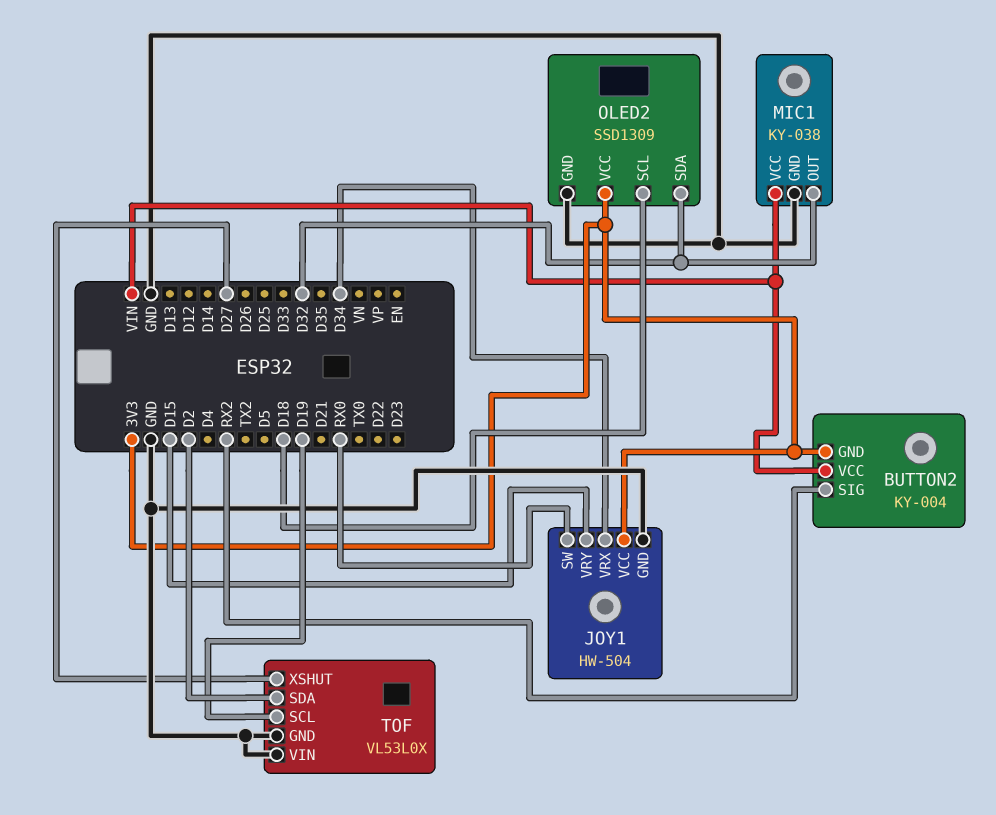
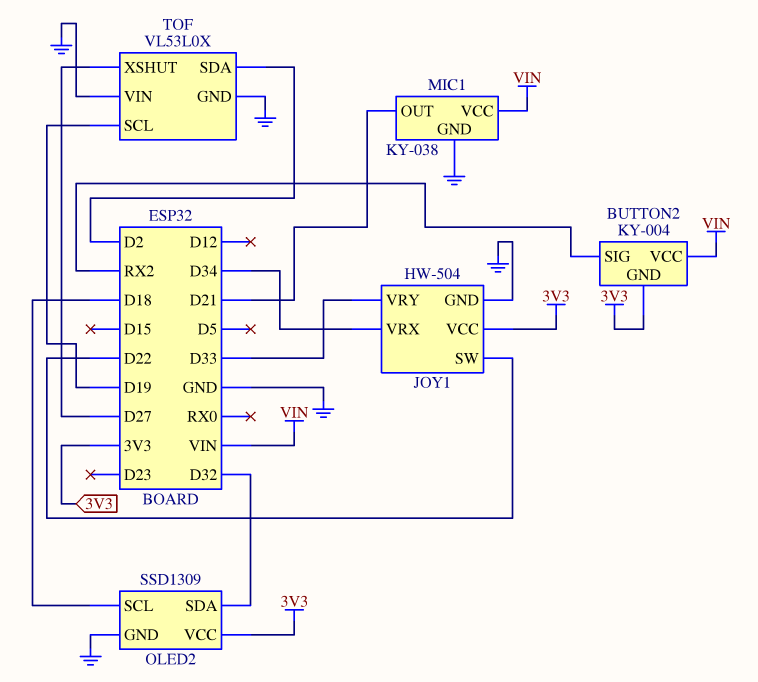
JOY1 pin SW: RX0 -> D22
JOY1 pin VRY: D15 -> D33
MIC1 pin OUT: D32 -> D21

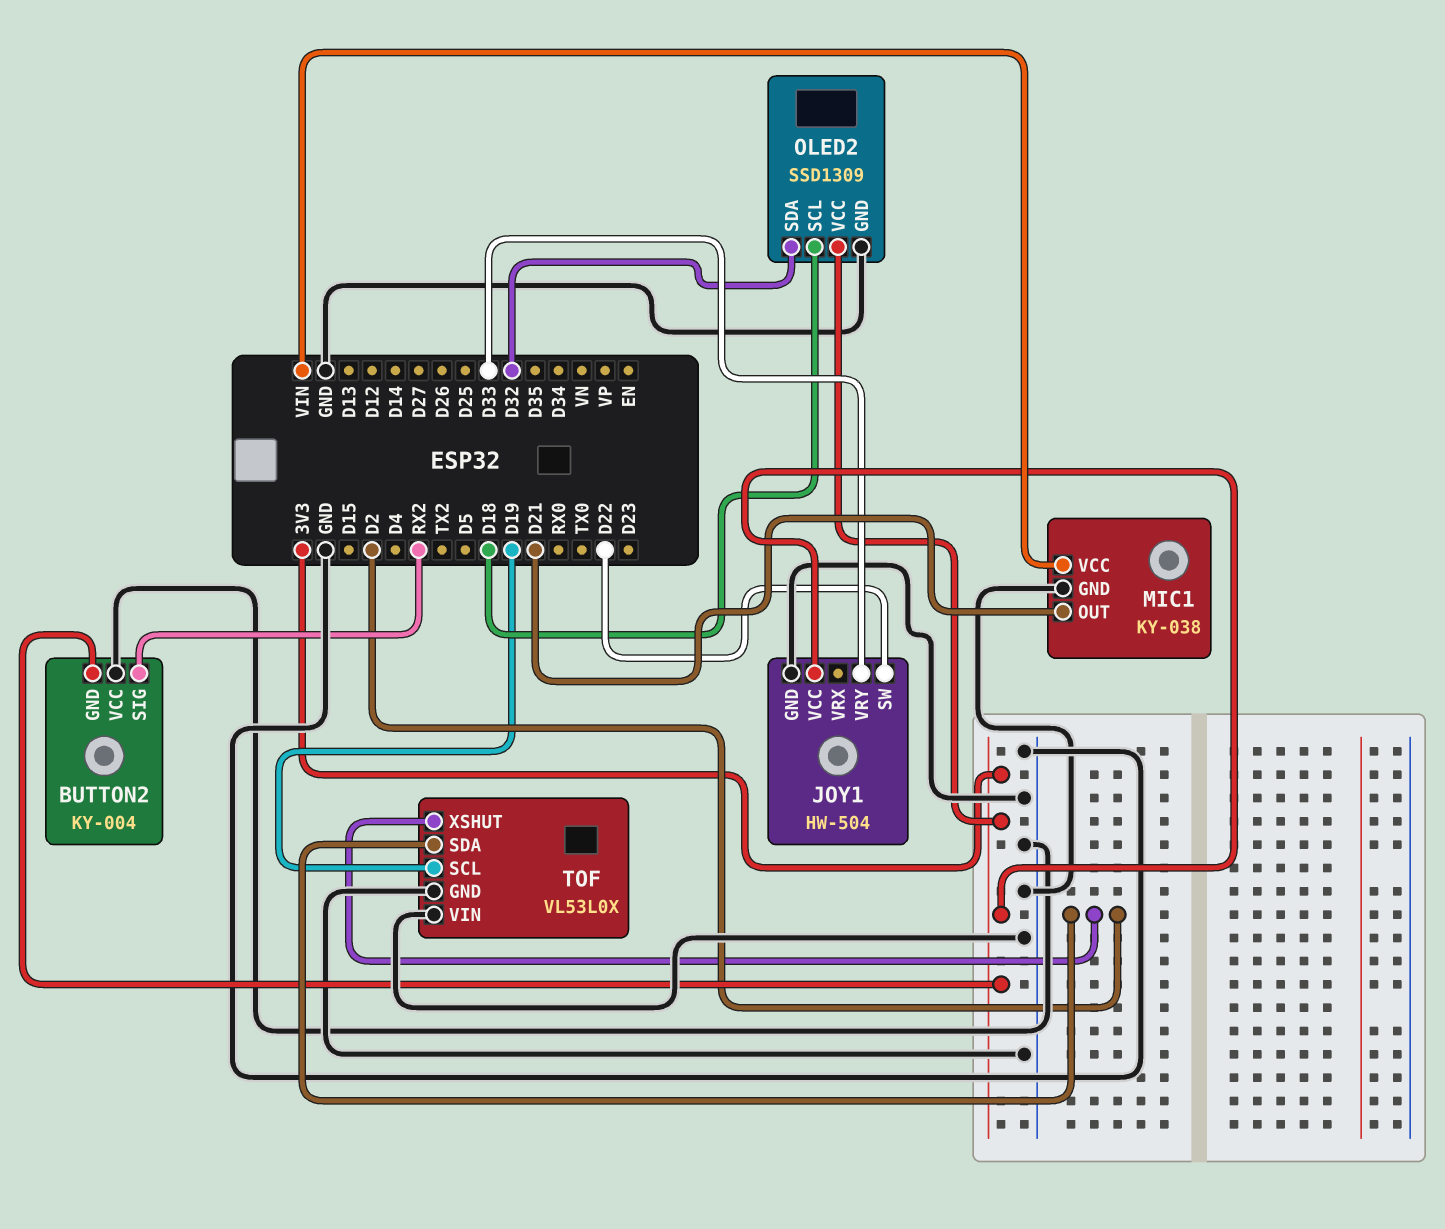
BUTTON2 pin VCC: VIN -> GND
JOY1 pin VRX: D34 -> none
TOF pin XSHUT: D27 -> D2

